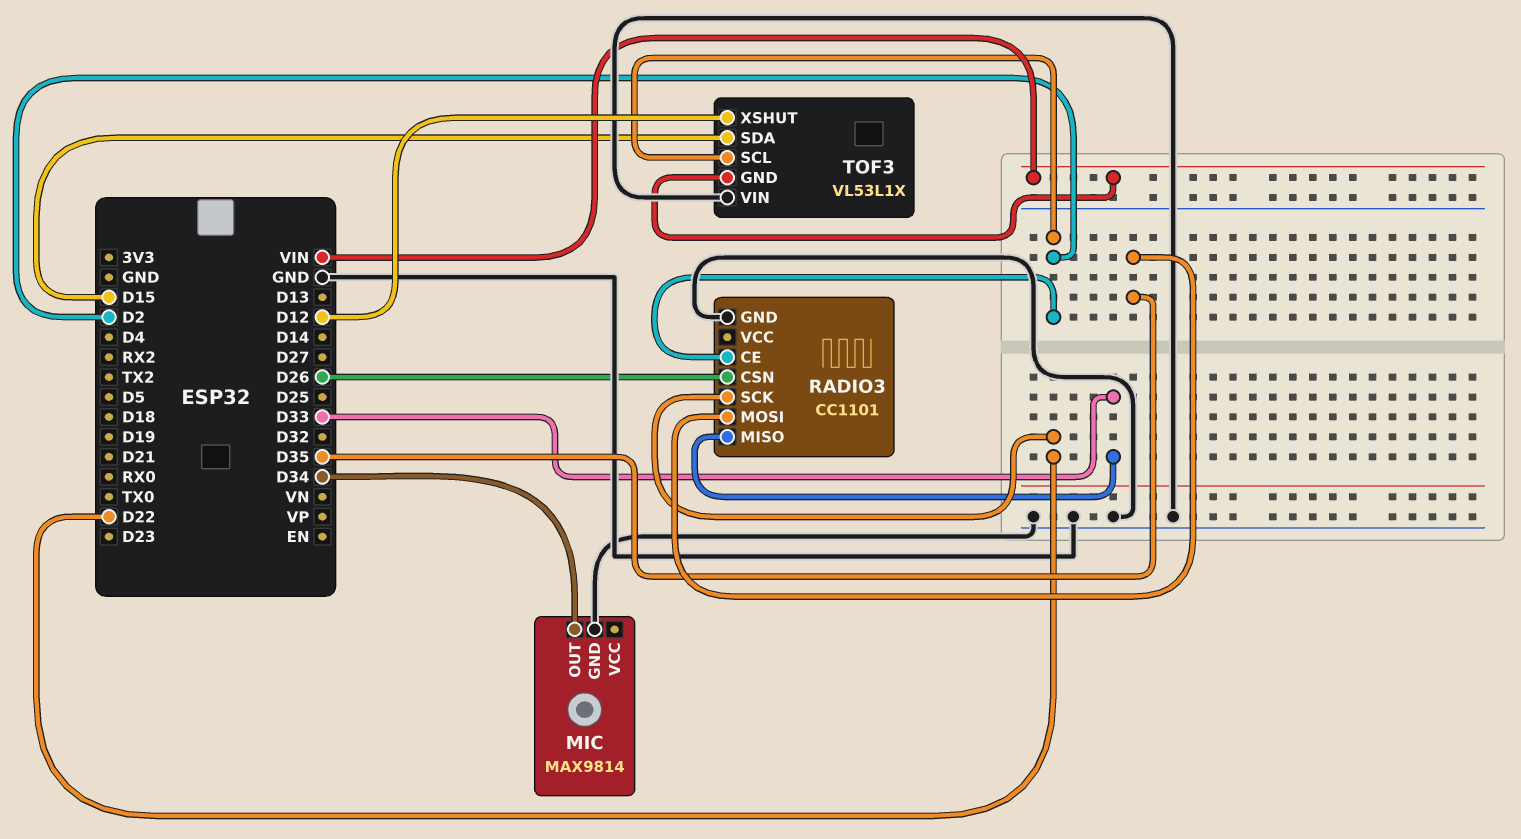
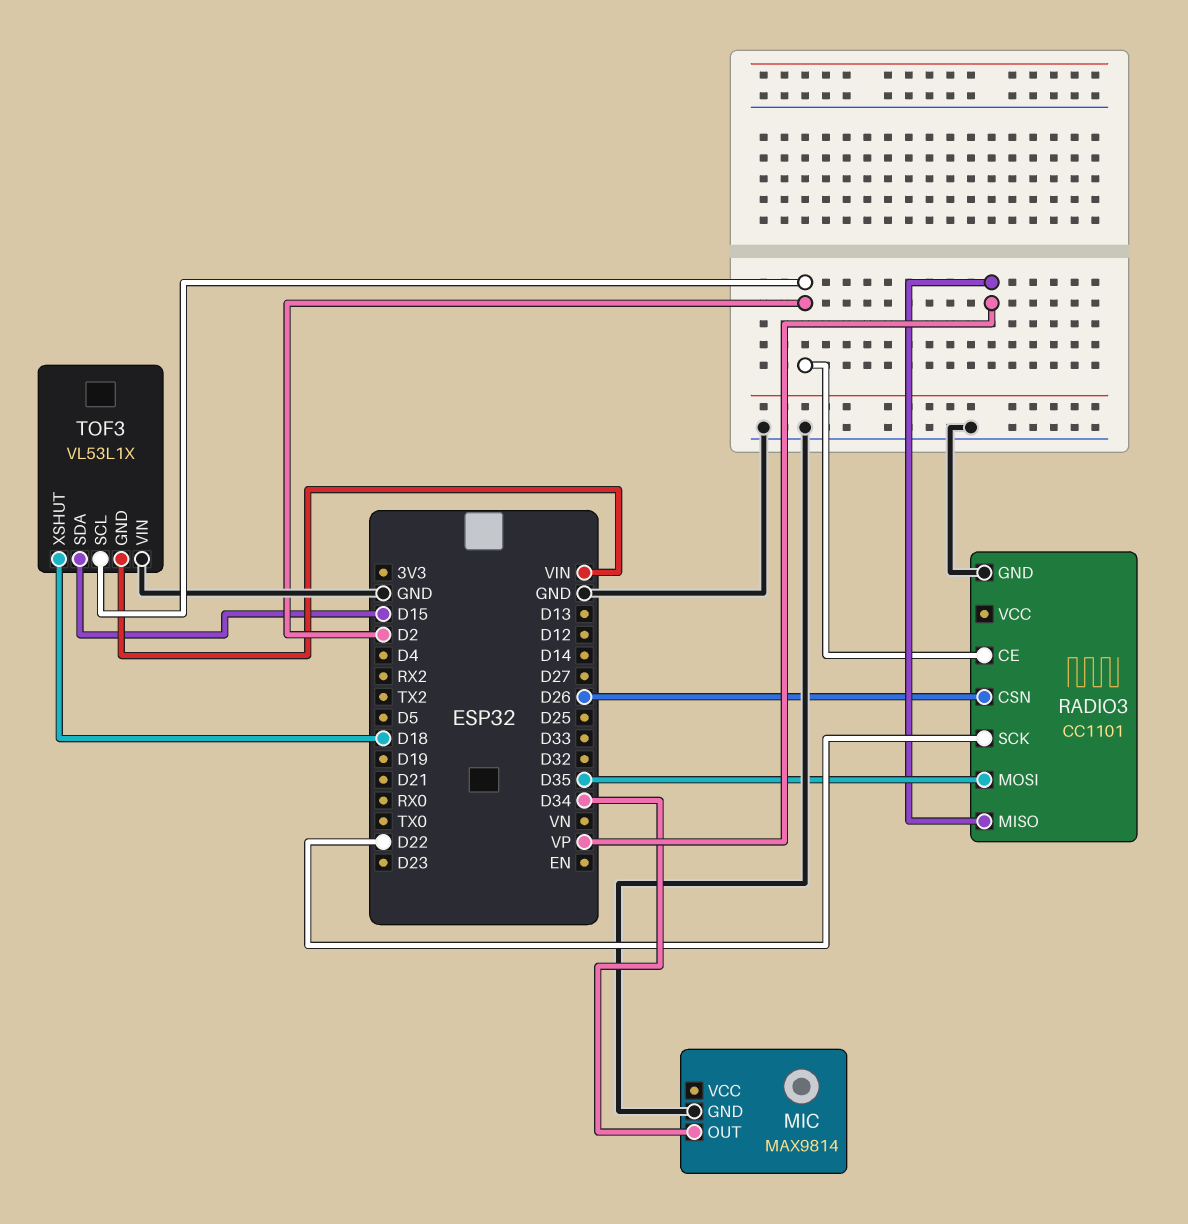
RADIO3 pin MISO: D33 -> VP
TOF3 pin XSHUT: D12 -> D18

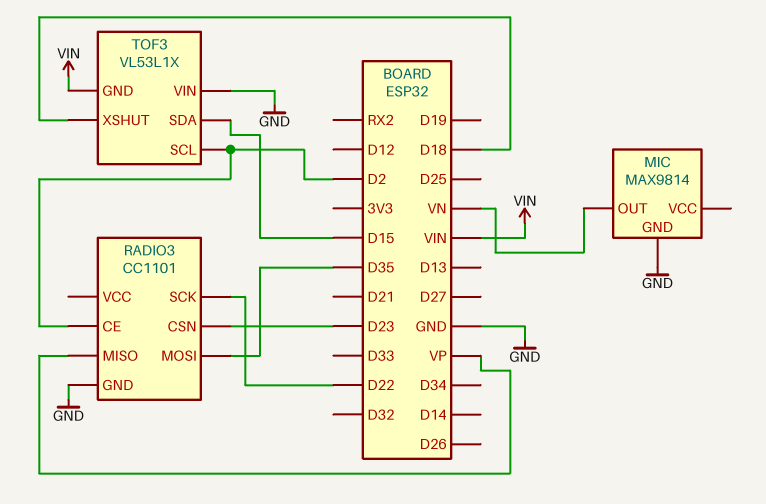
MIC pin OUT: D34 -> VN
RADIO3 pin CSN: D26 -> D23

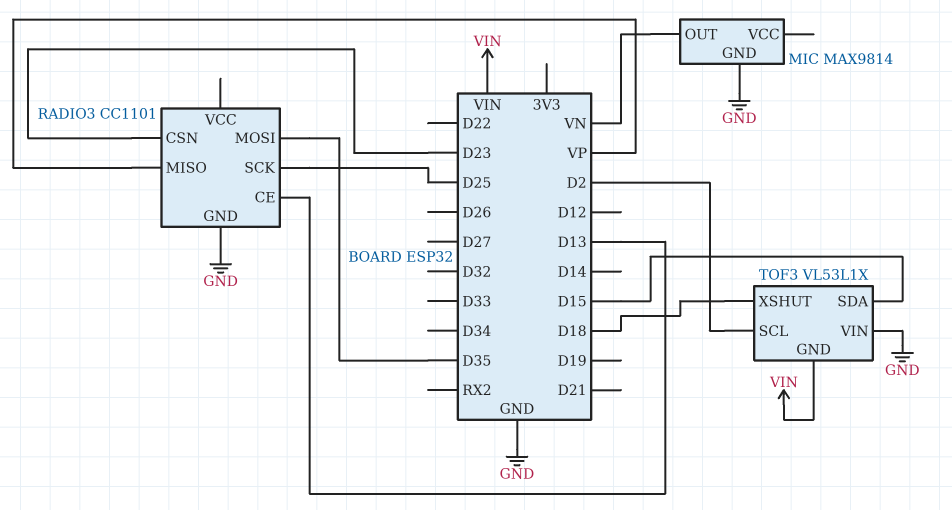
RADIO3 pin CE: D2 -> D13
RADIO3 pin SCK: D22 -> D25

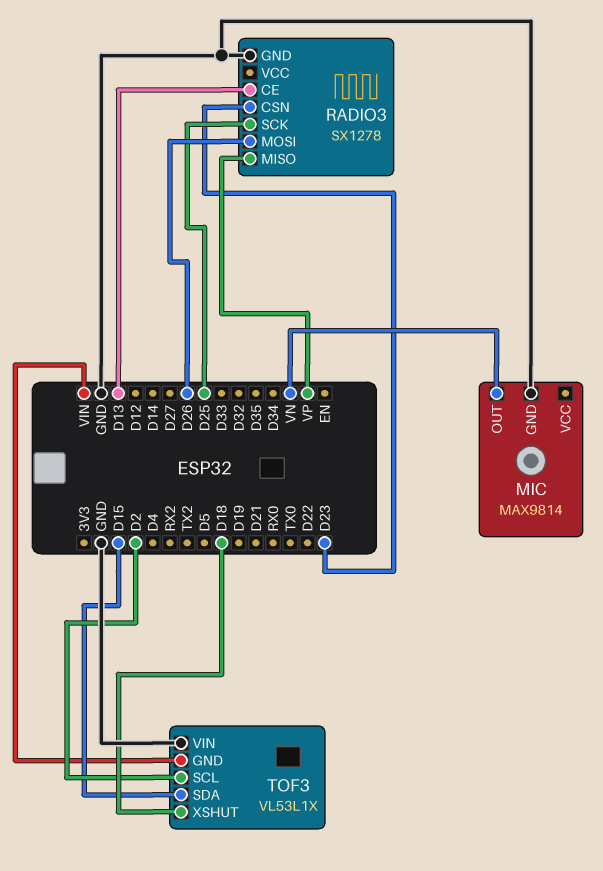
RADIO3: CC1101 -> SX1278
RADIO3 pin MOSI: D35 -> D26

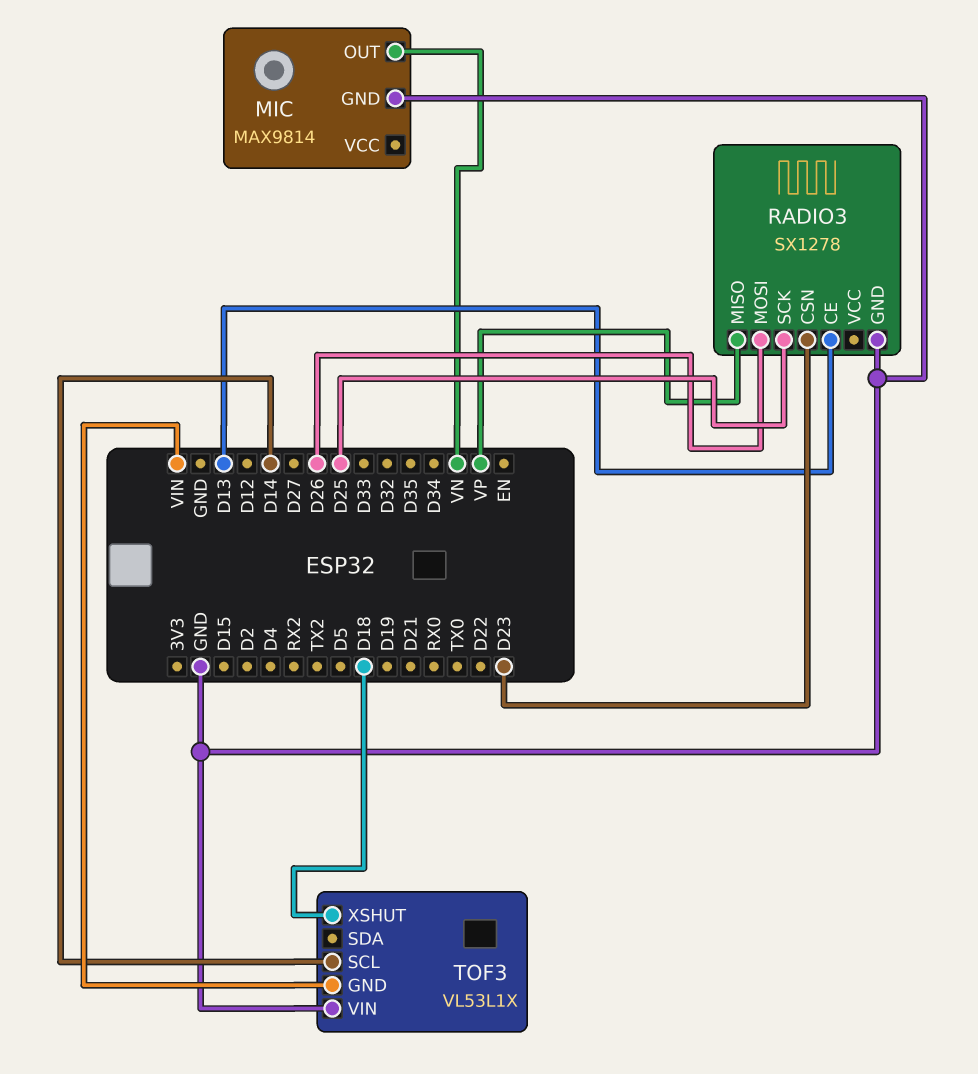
TOF3 pin SCL: D2 -> D14
TOF3 pin SDA: D15 -> none

